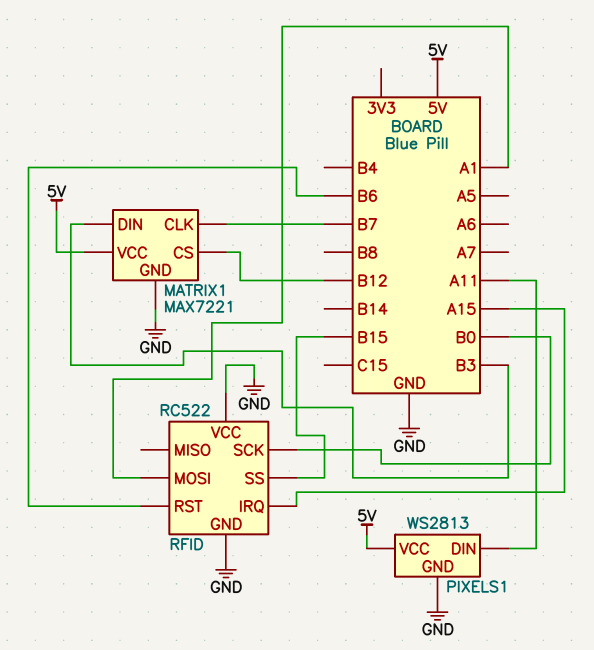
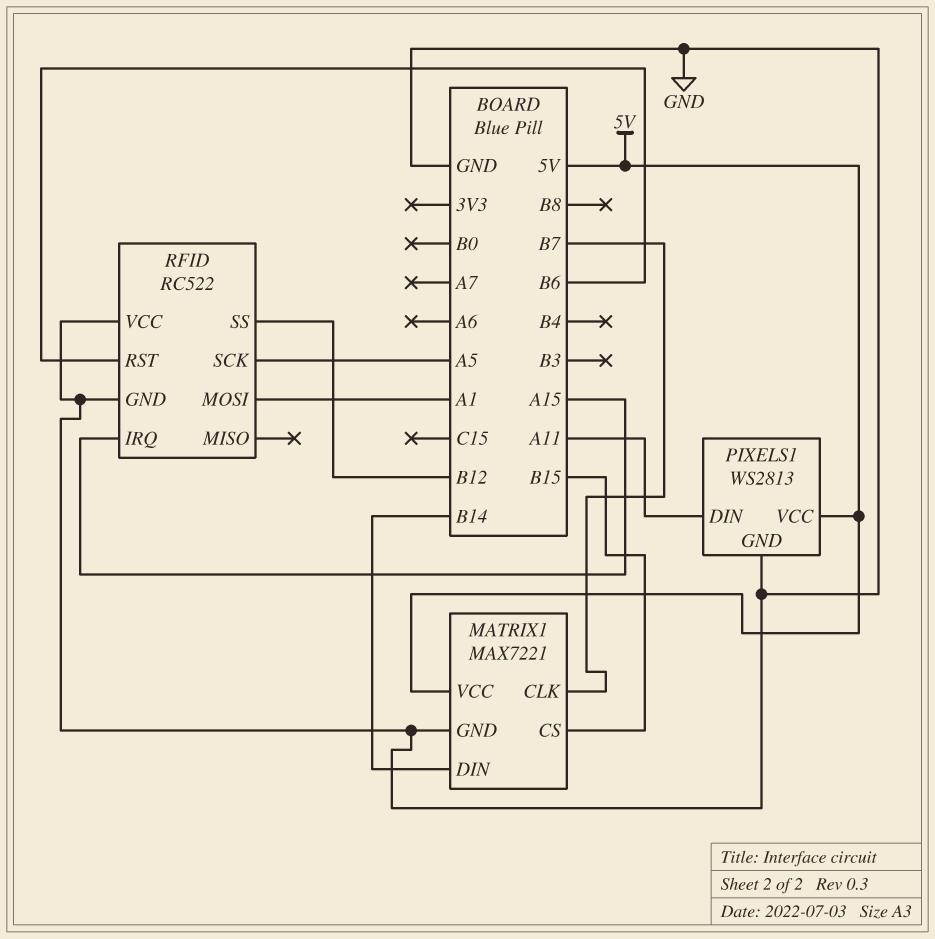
MATRIX1 pin CS: B12 -> B15
MATRIX1 pin DIN: B3 -> B14
RFID pin SCK: B0 -> A5
RFID pin SS: B15 -> B12

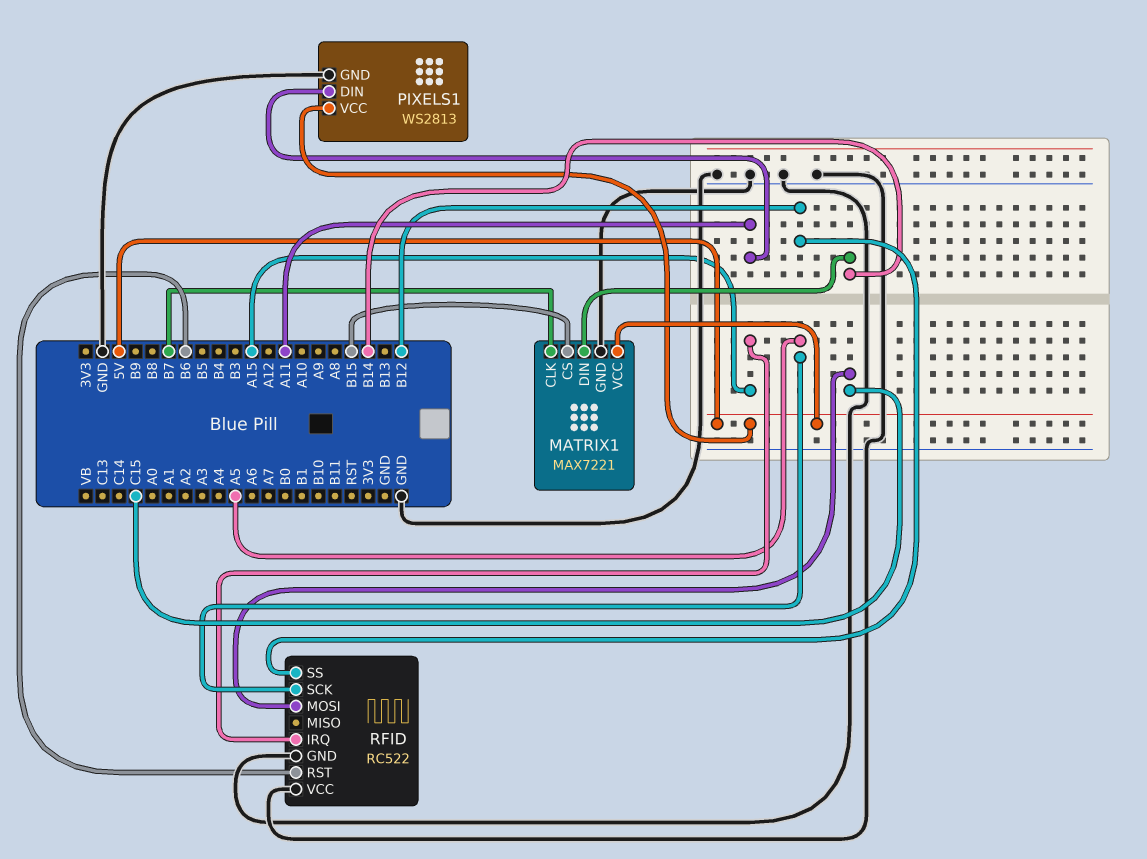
RFID pin MOSI: A1 -> C15

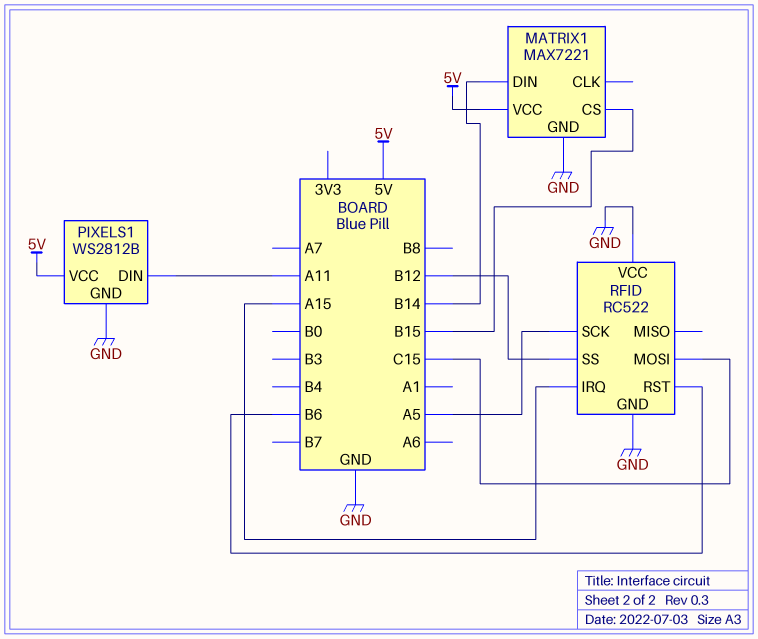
MATRIX1 pin CLK: B7 -> none
PIXELS1: WS2813 -> WS2812B

